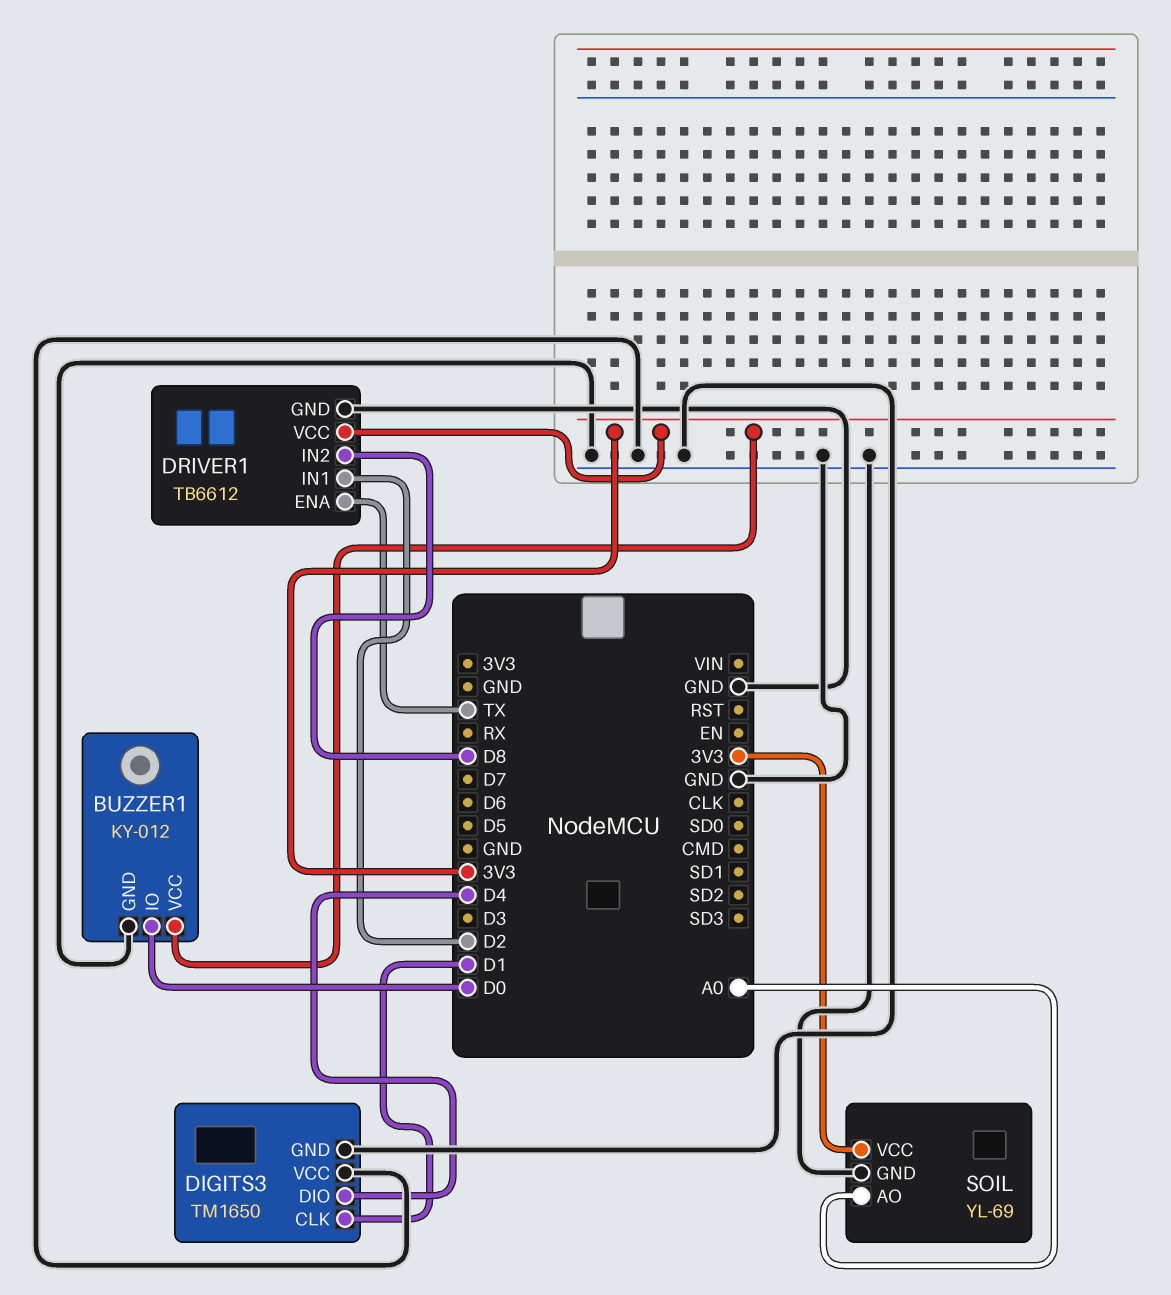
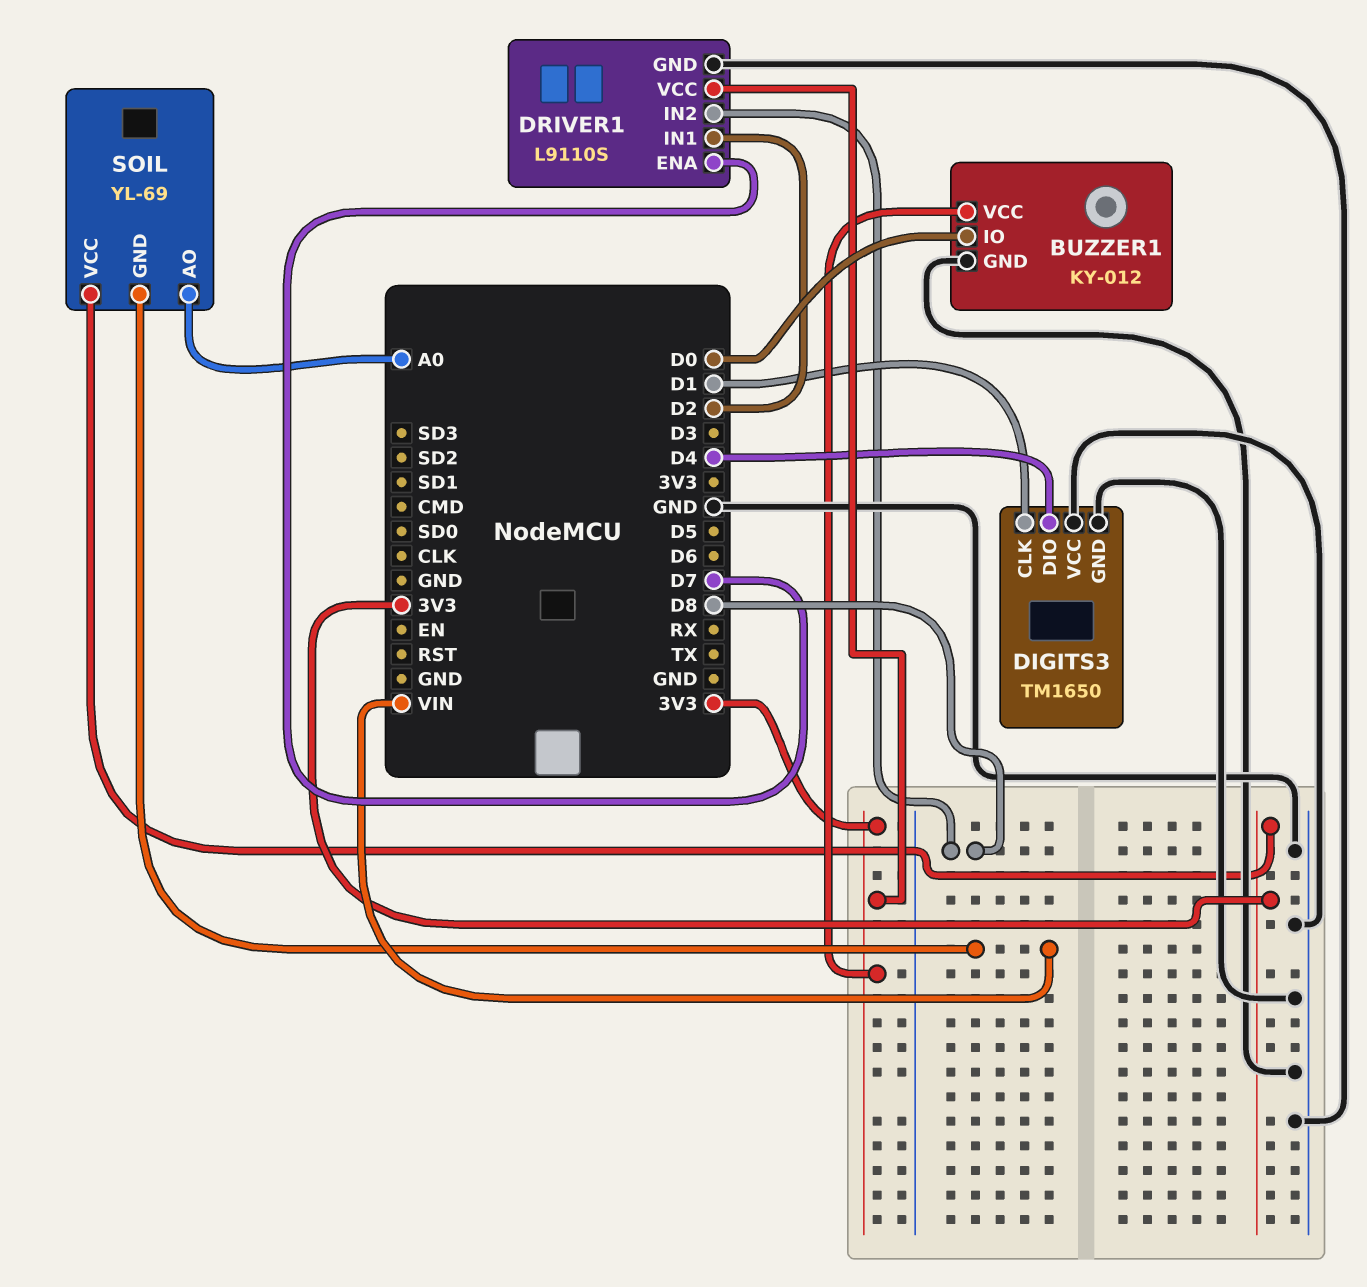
DRIVER1: TB6612 -> L9110S
DRIVER1 pin ENA: TX -> D7
SOIL pin GND: GND -> VIN

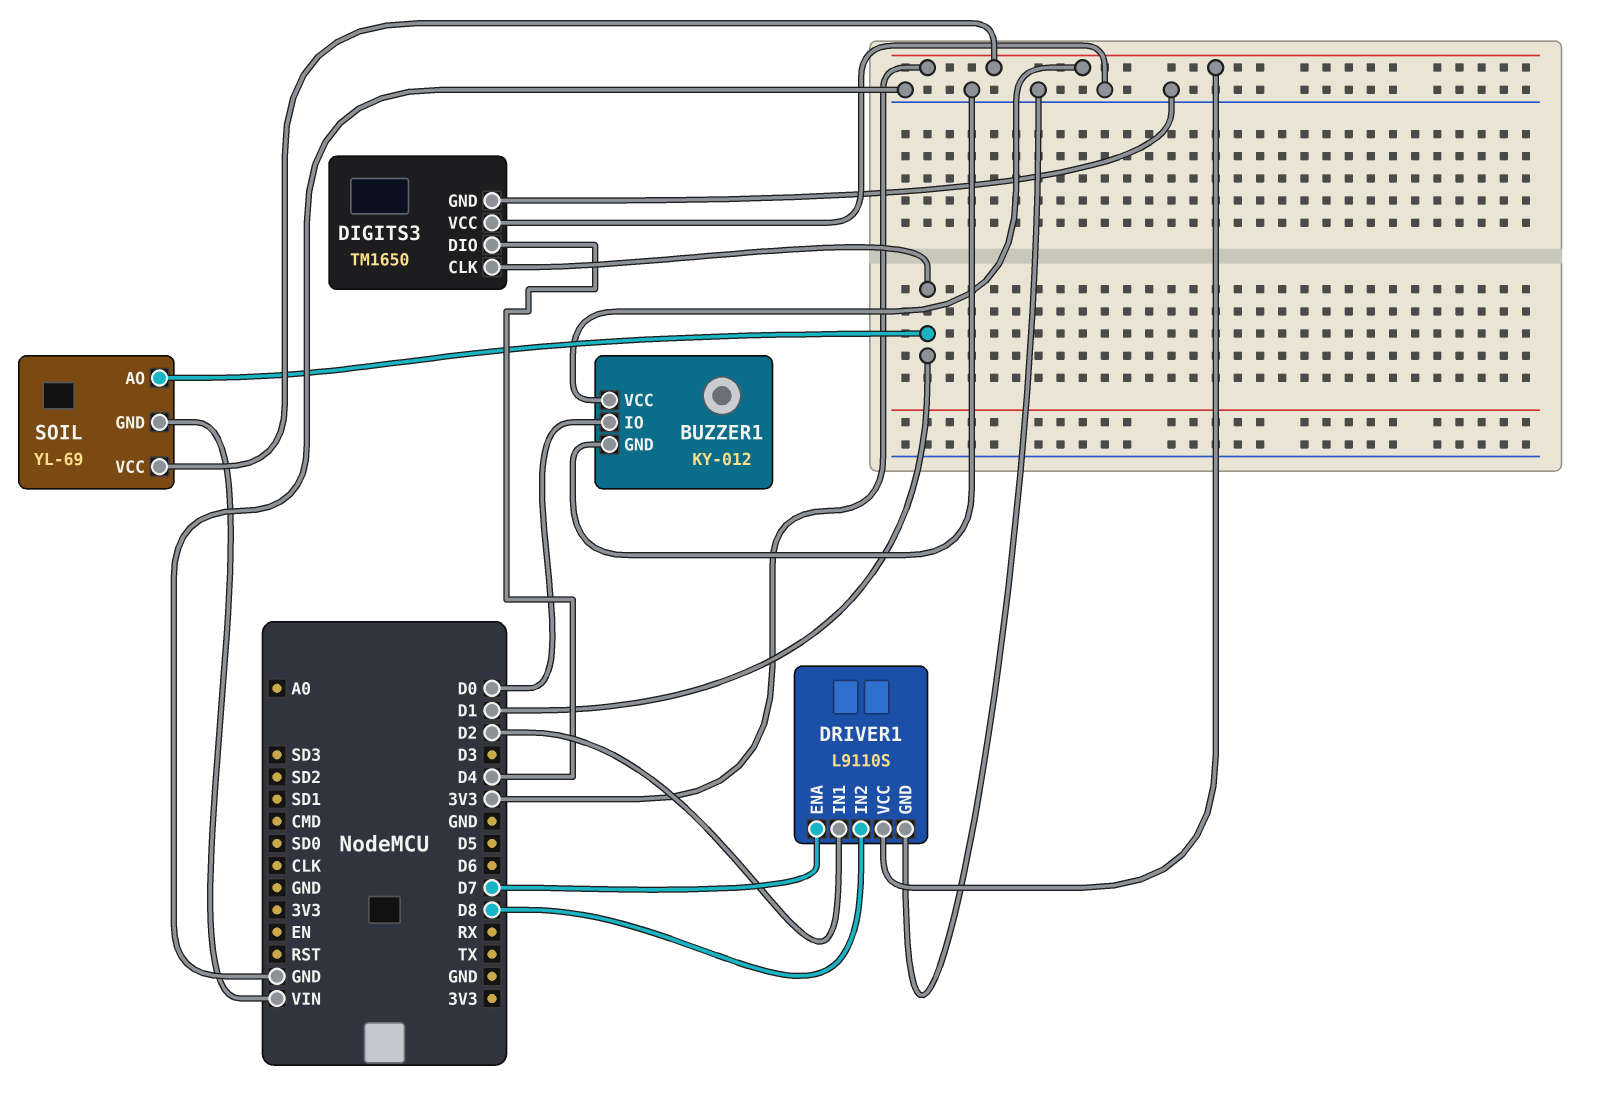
SOIL pin AO: A0 -> D1

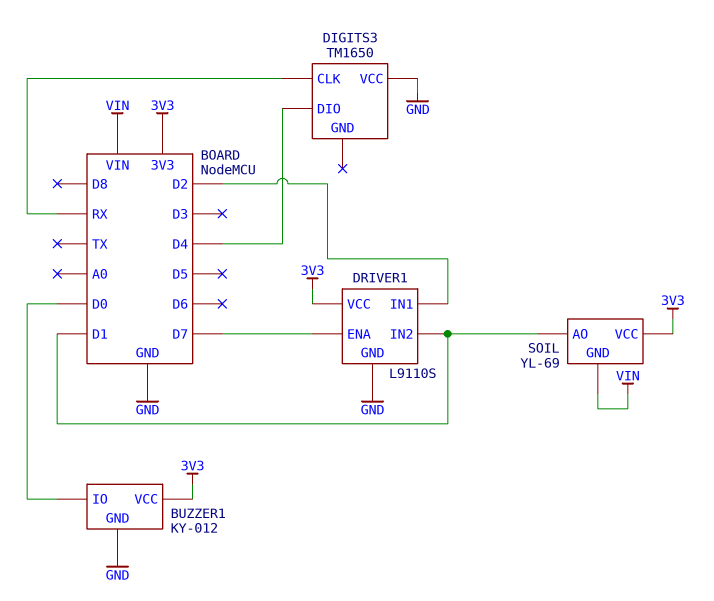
DIGITS3 pin CLK: D1 -> RX
DIGITS3 pin GND: GND -> none
DRIVER1 pin IN2: D8 -> D1

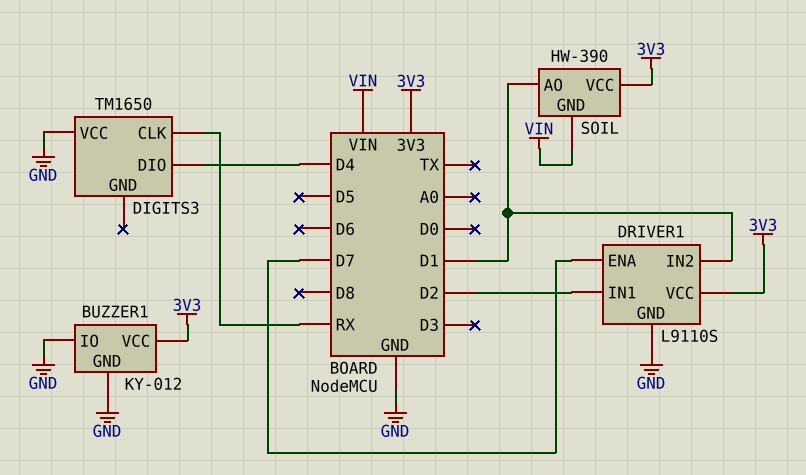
BUZZER1 pin IO: D0 -> GND
SOIL: YL-69 -> HW-390

